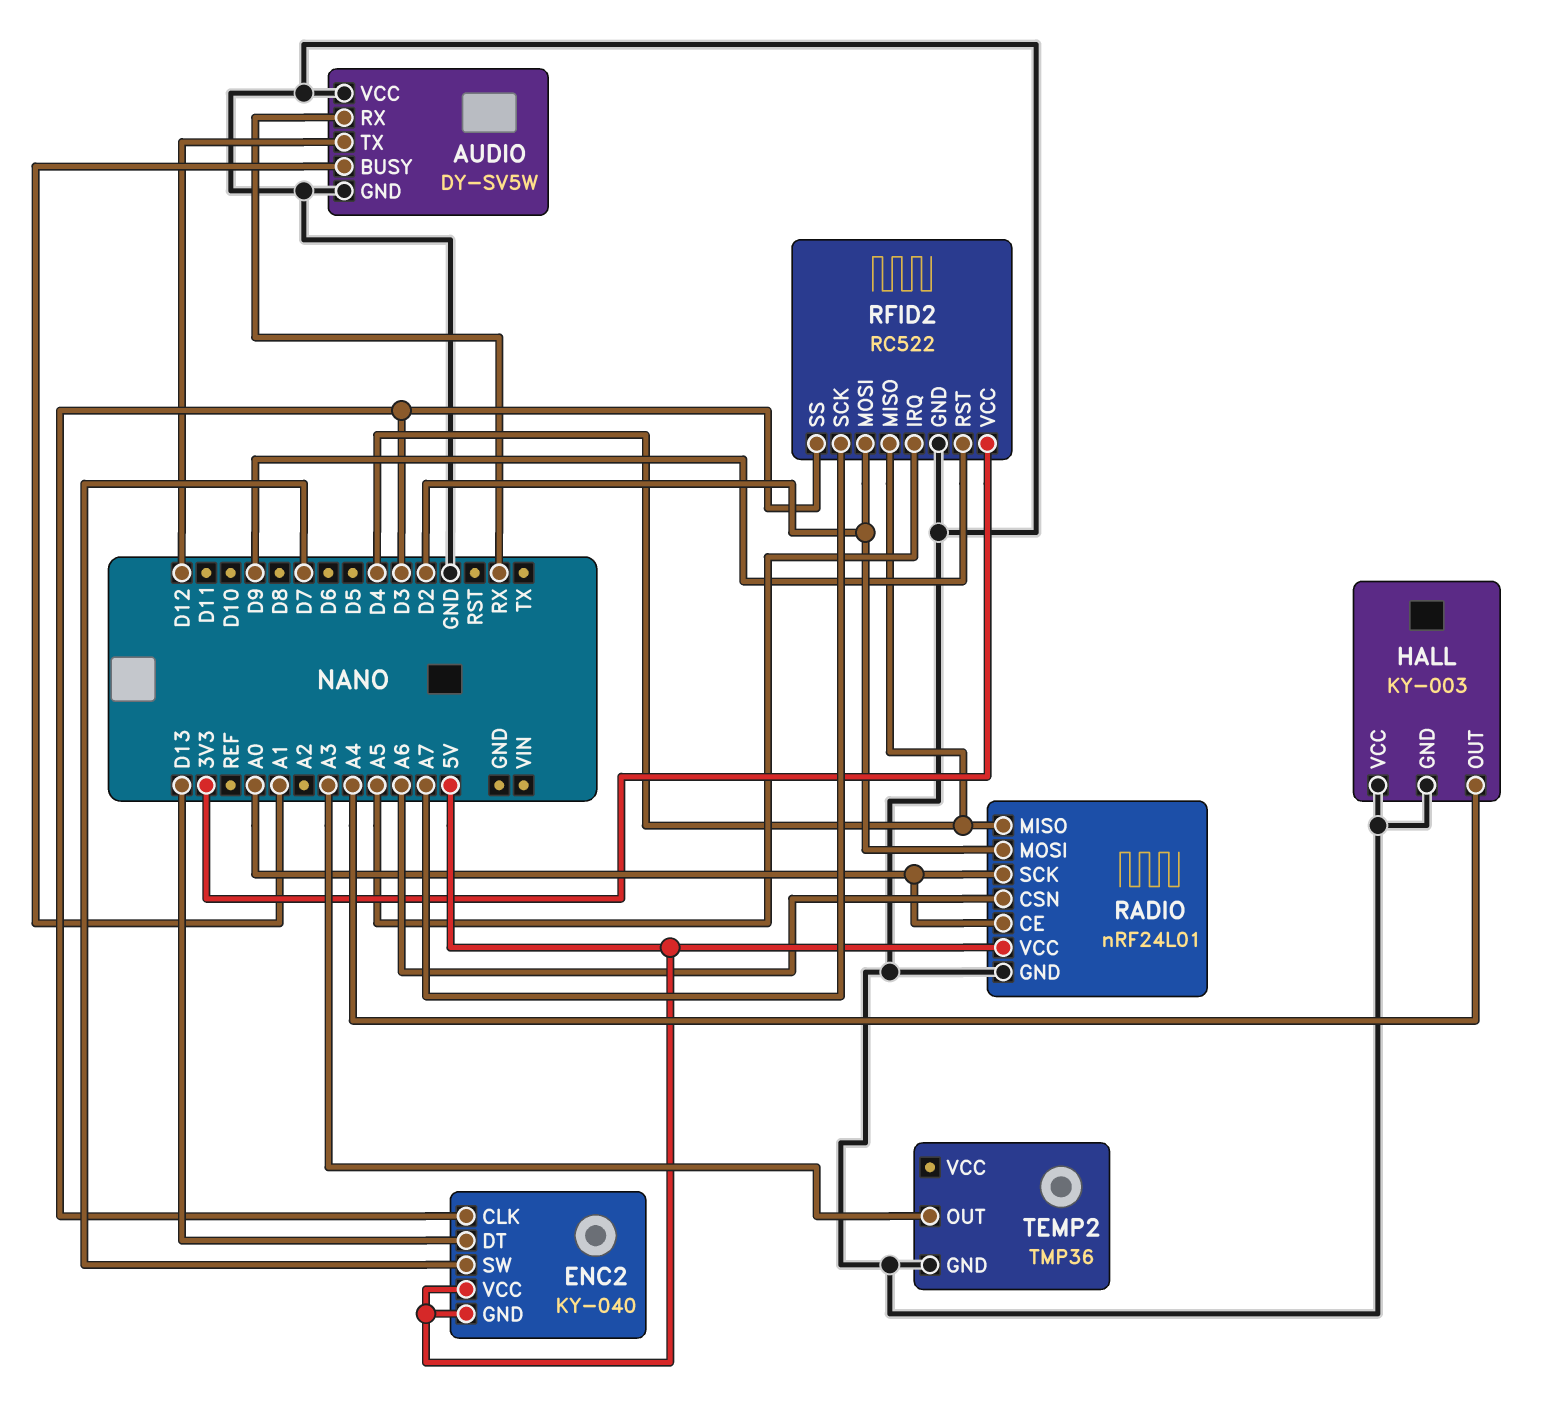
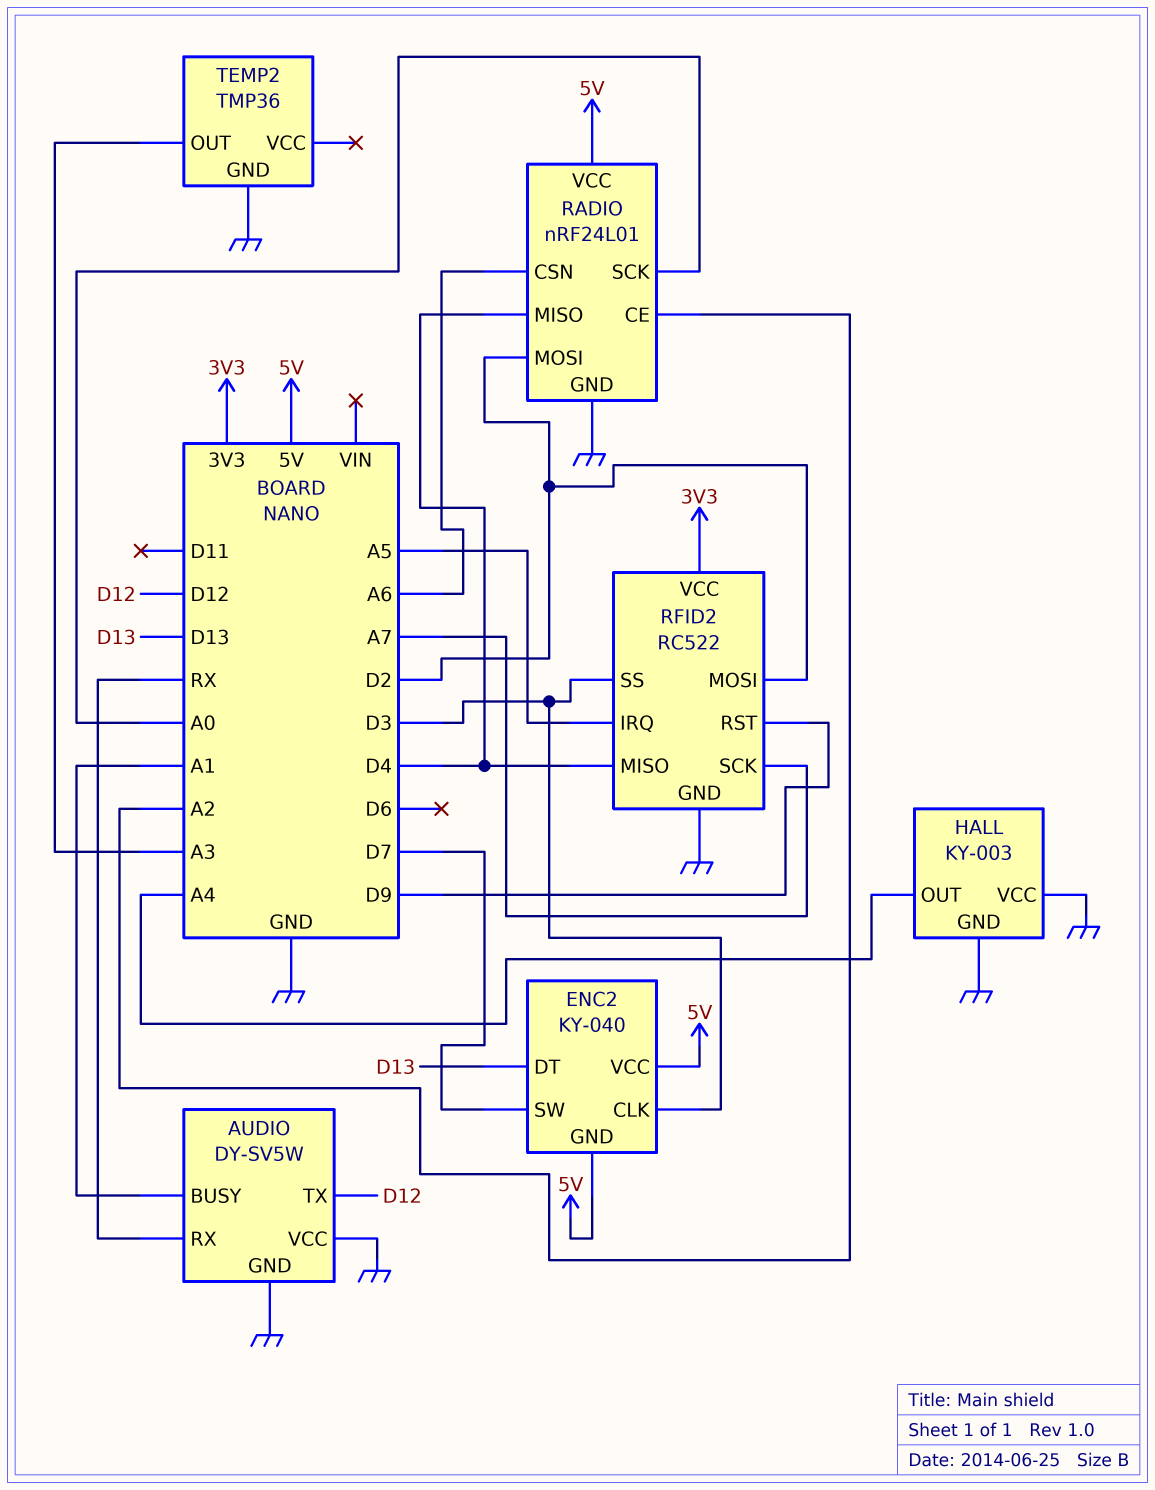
RADIO pin CE: A0 -> A2

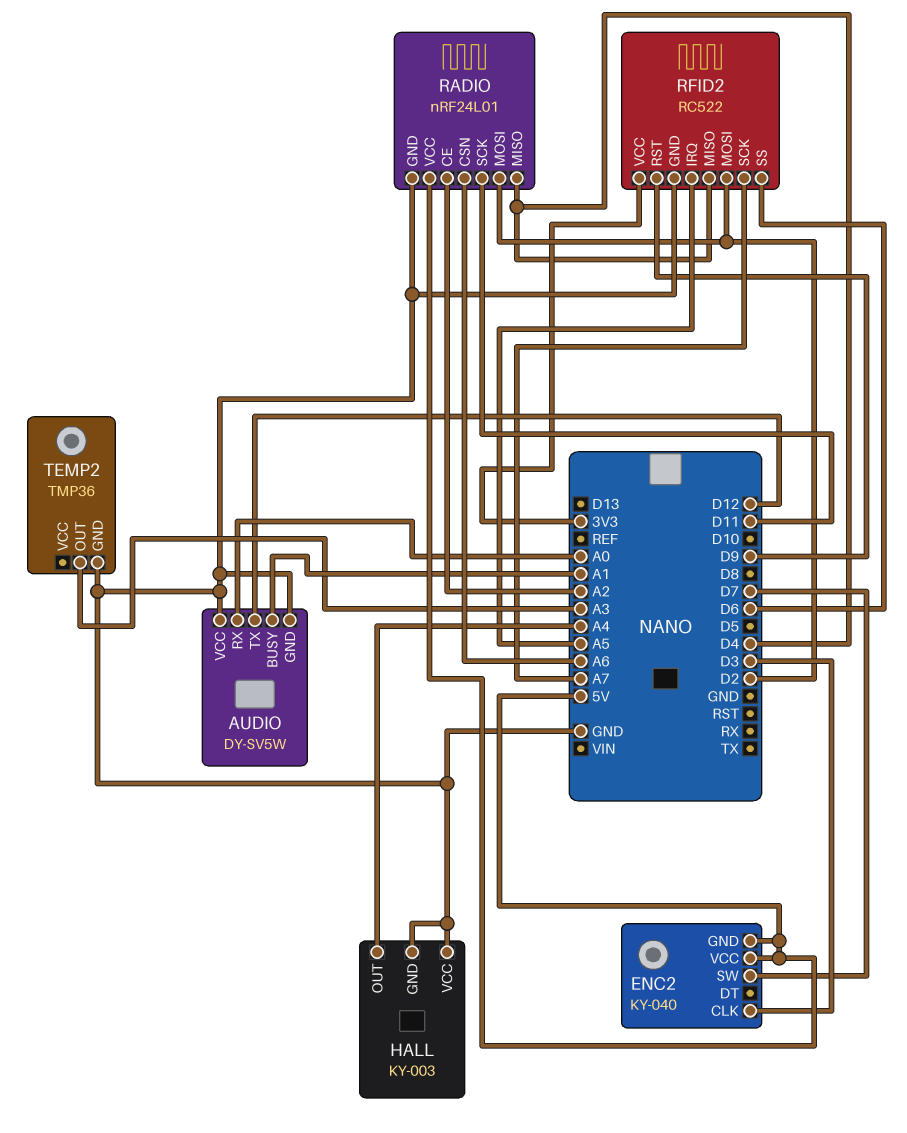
AUDIO pin RX: RX -> A0
ENC2 pin DT: D13 -> none
RADIO pin SCK: A0 -> D11
RFID2 pin SS: D3 -> D6

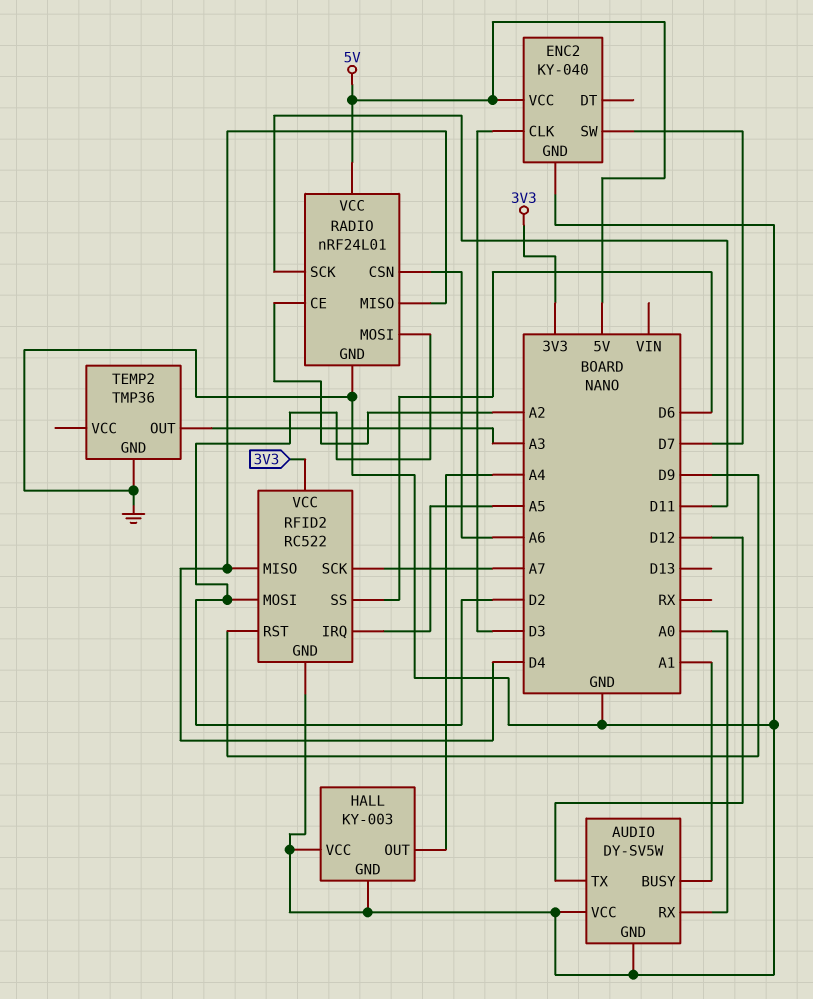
ENC2 pin GND: 5V -> GND

